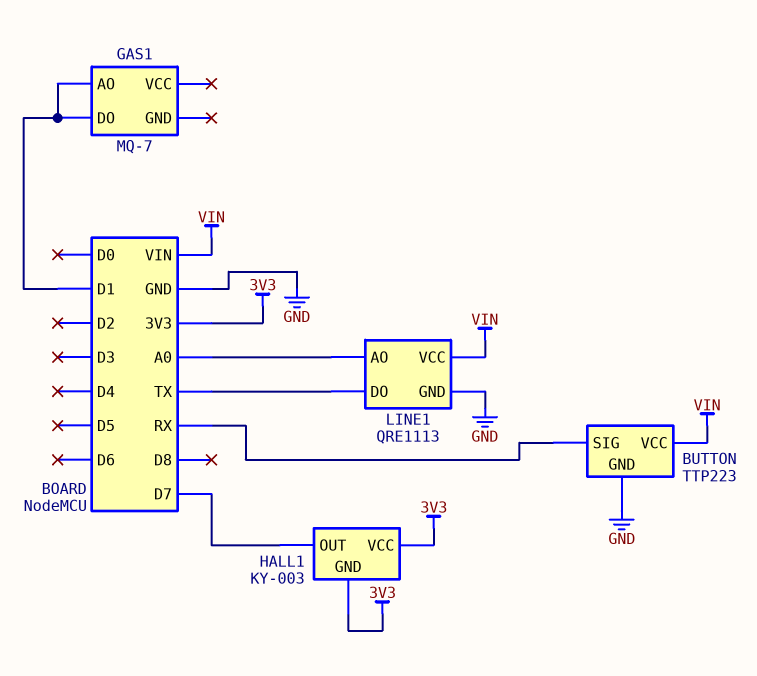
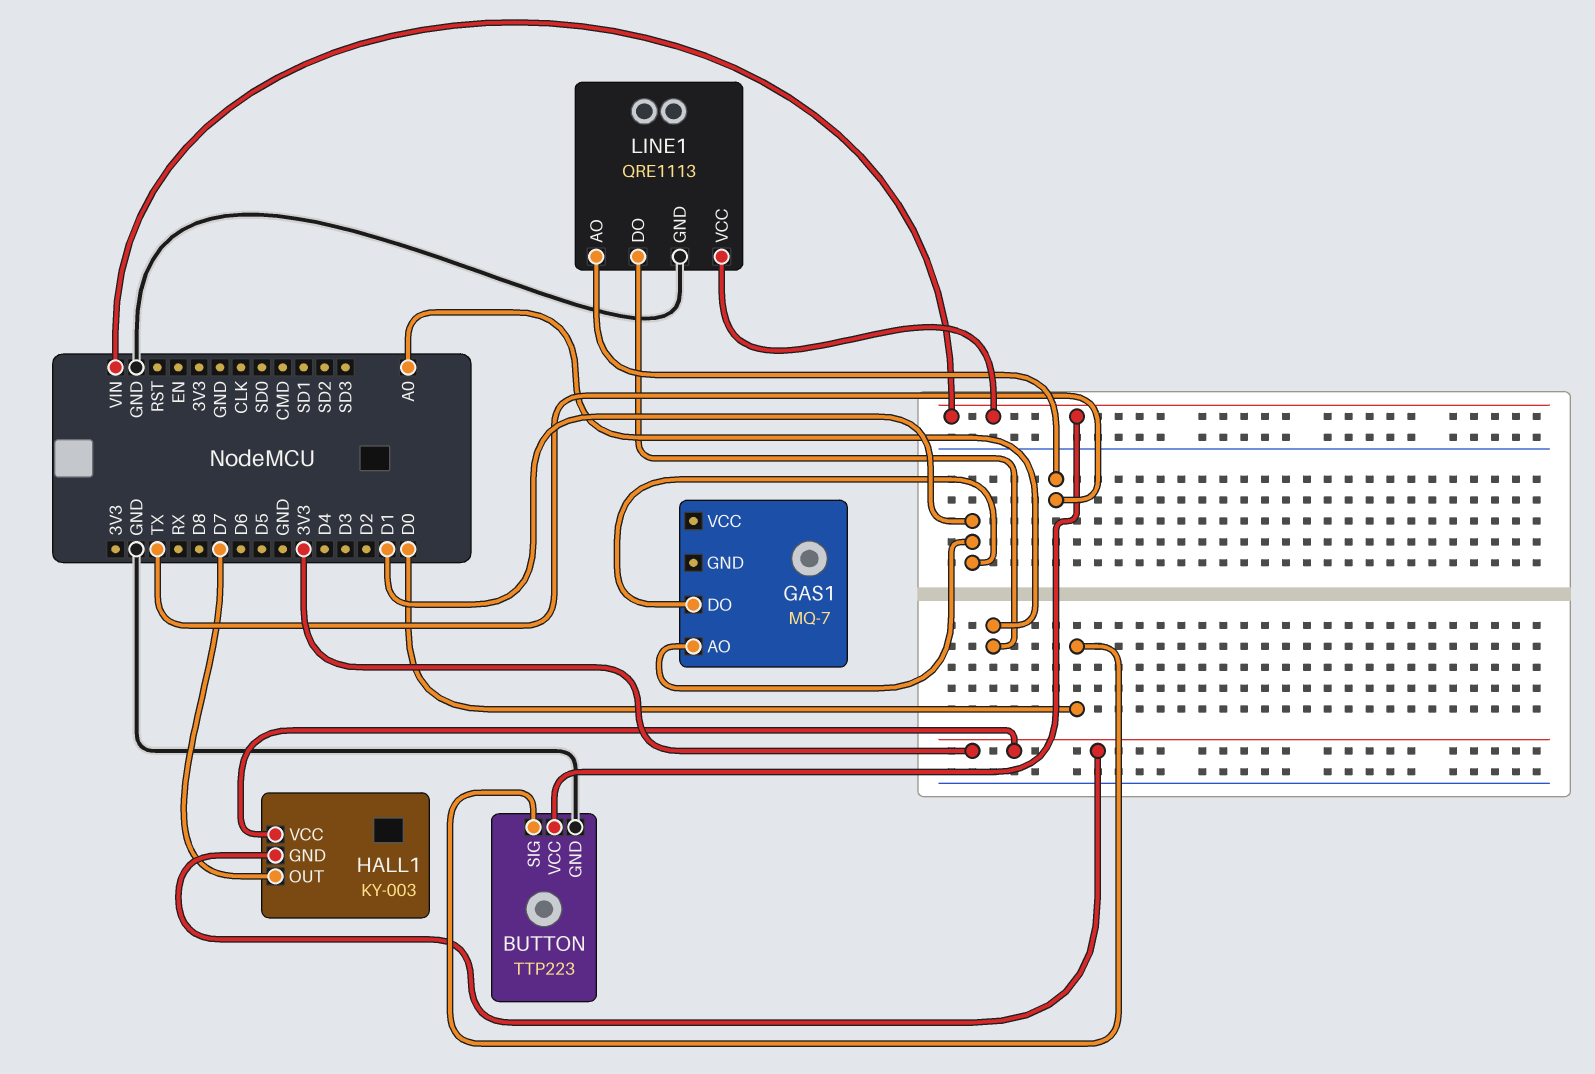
BUTTON pin SIG: RX -> D0
LINE1 pin AO: A0 -> TX
LINE1 pin DO: TX -> A0

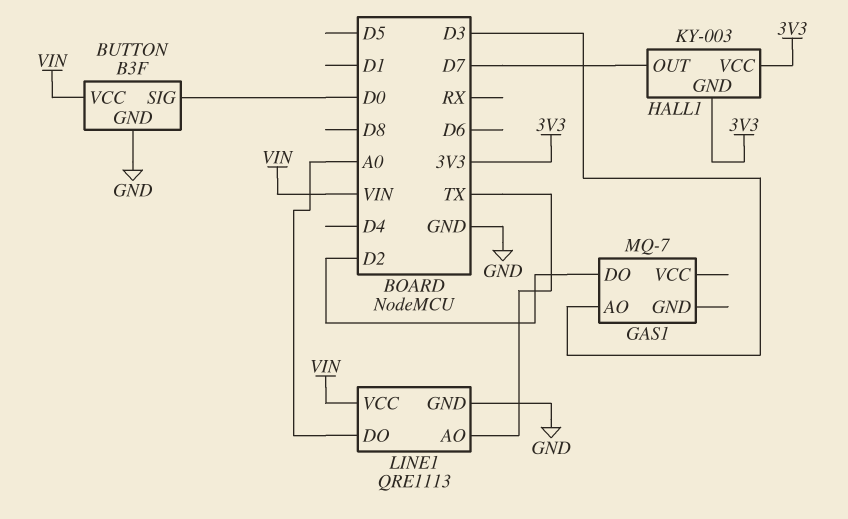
BUTTON: TTP223 -> B3F
GAS1 pin AO: D1 -> D3
GAS1 pin DO: D1 -> D2

